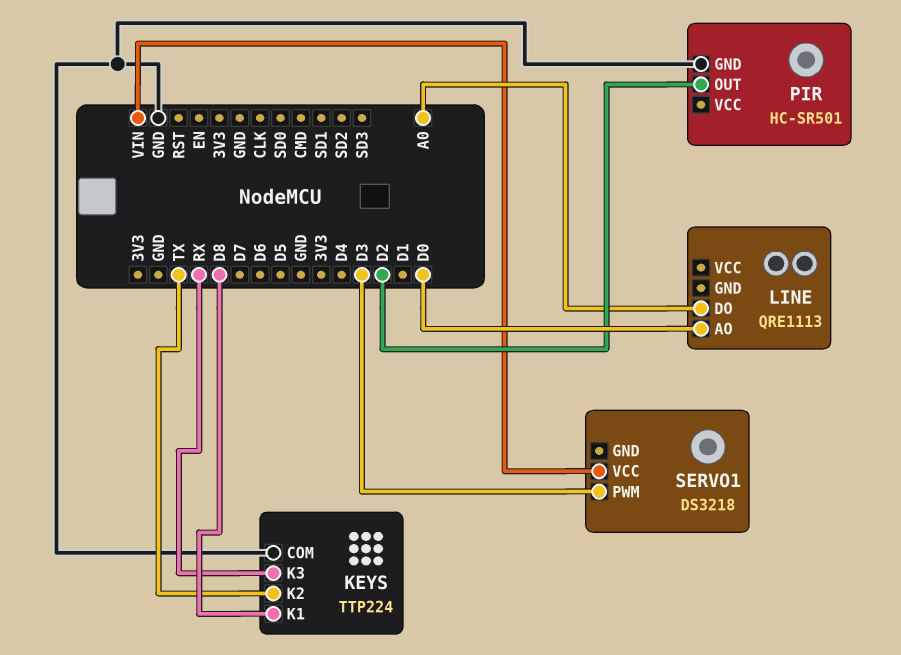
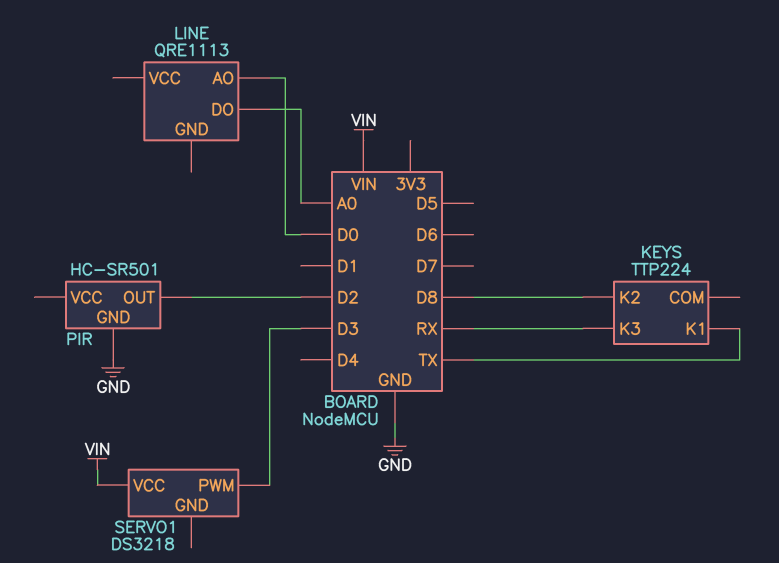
KEYS pin COM: GND -> none
KEYS pin K1: D8 -> TX
KEYS pin K2: TX -> D8

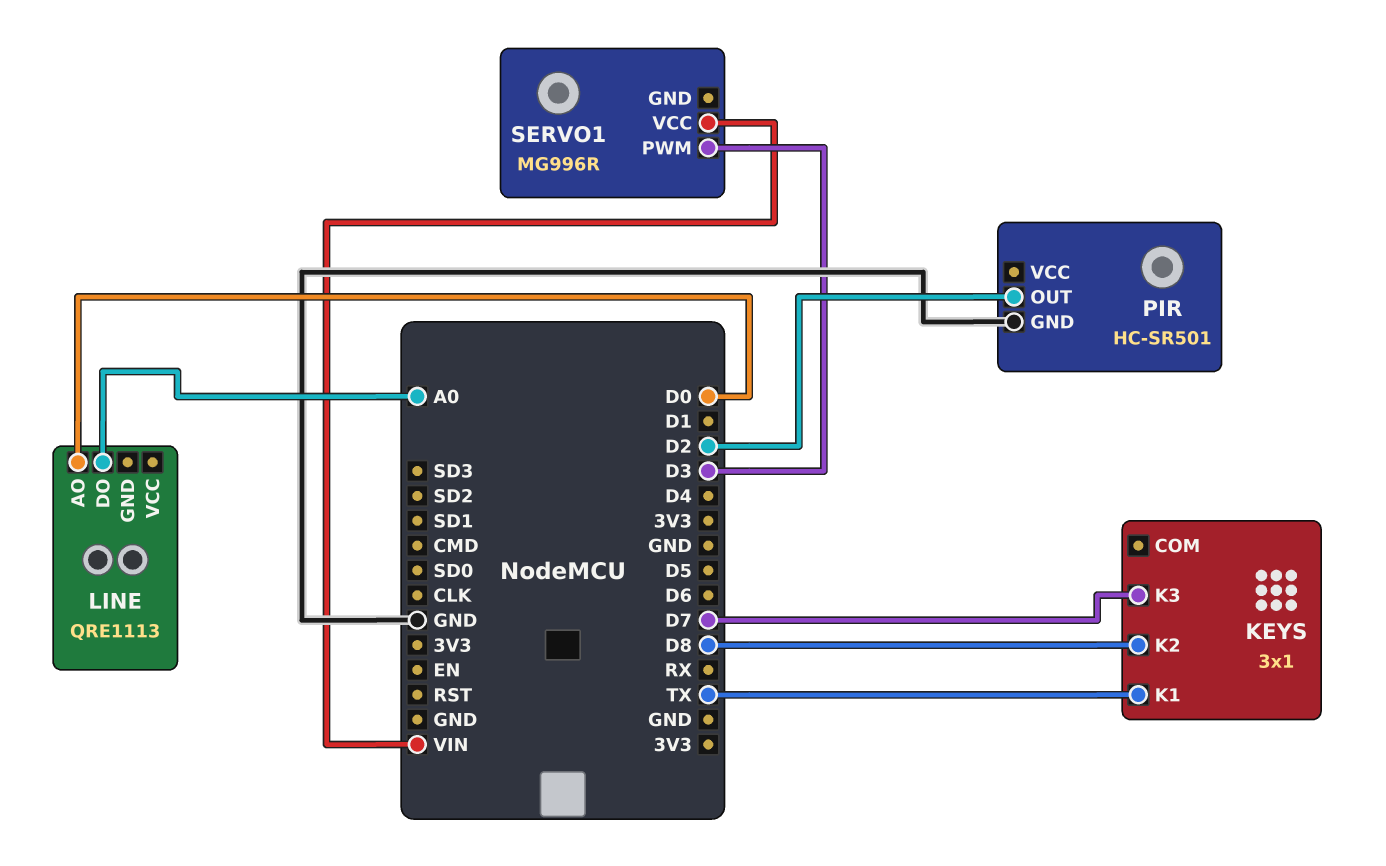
KEYS: TTP224 -> 3x1
KEYS pin K3: RX -> D7
SERVO1: DS3218 -> MG996R

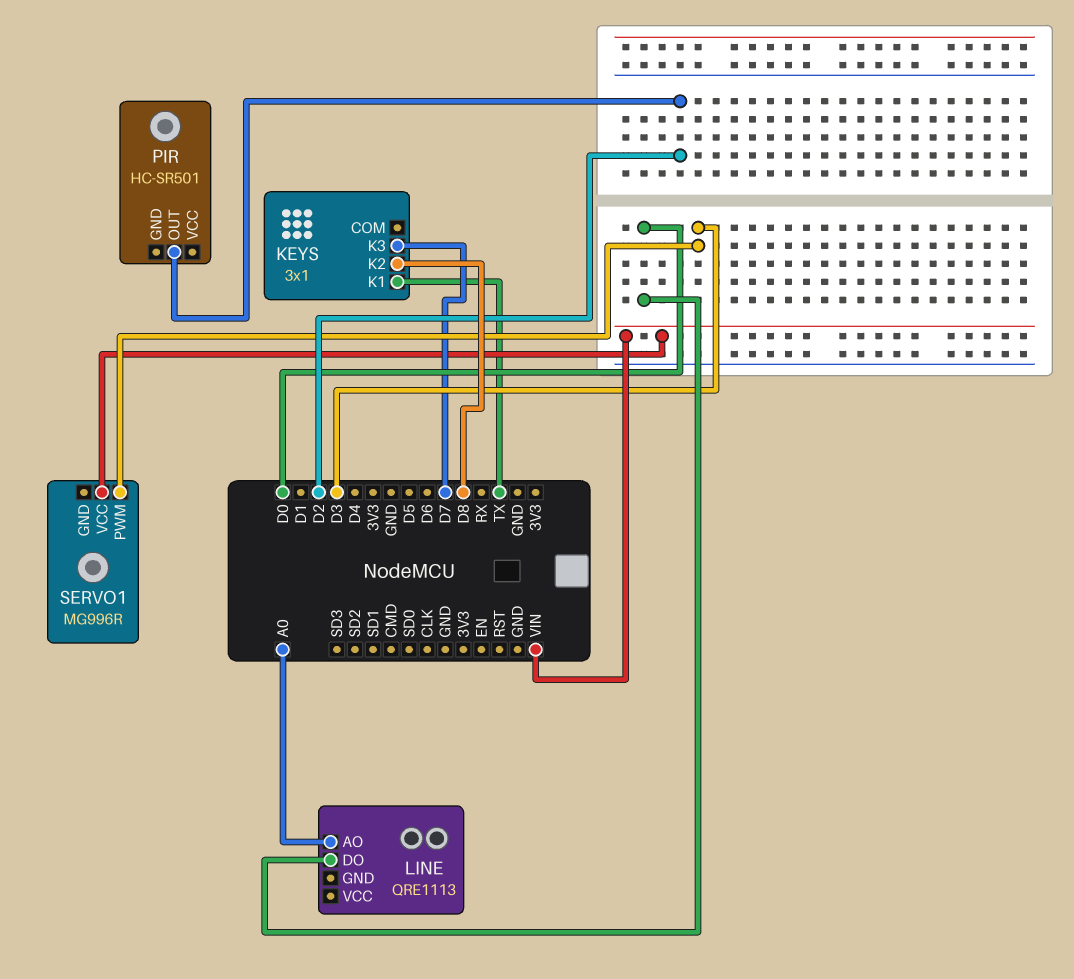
LINE pin AO: D0 -> A0
LINE pin DO: A0 -> D0
PIR pin GND: GND -> none

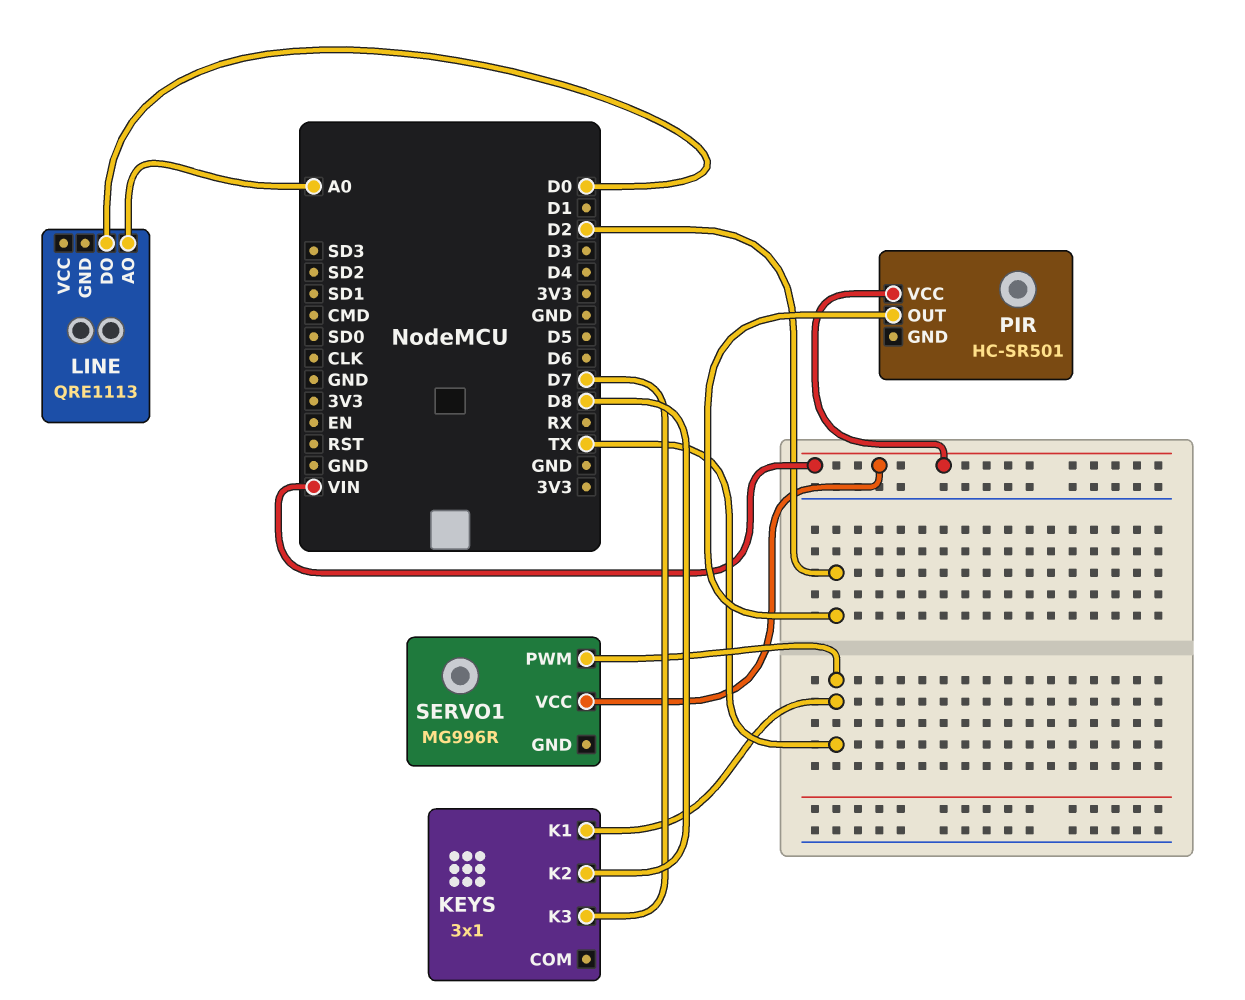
PIR pin VCC: none -> VIN
SERVO1 pin PWM: D3 -> TX

